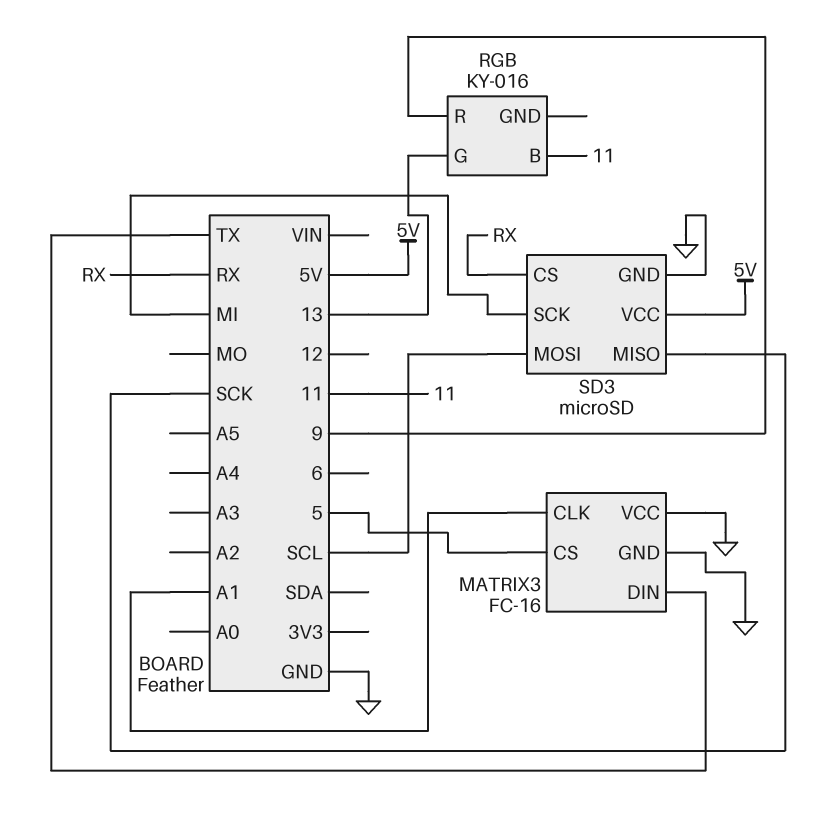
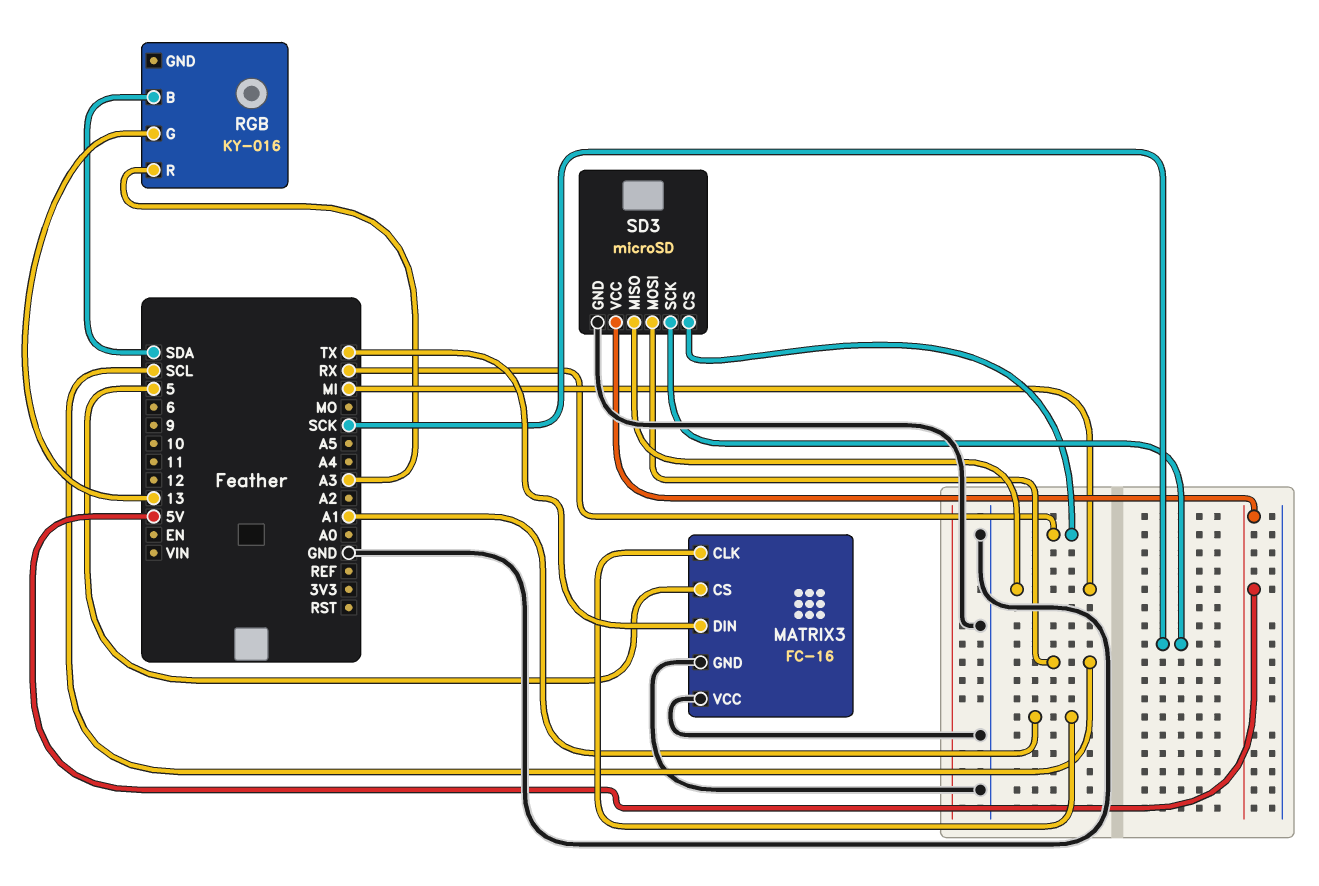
RGB pin B: 11 -> SDA
RGB pin R: 9 -> A3
SD3 pin MISO: SCK -> MI
SD3 pin SCK: MI -> SCK

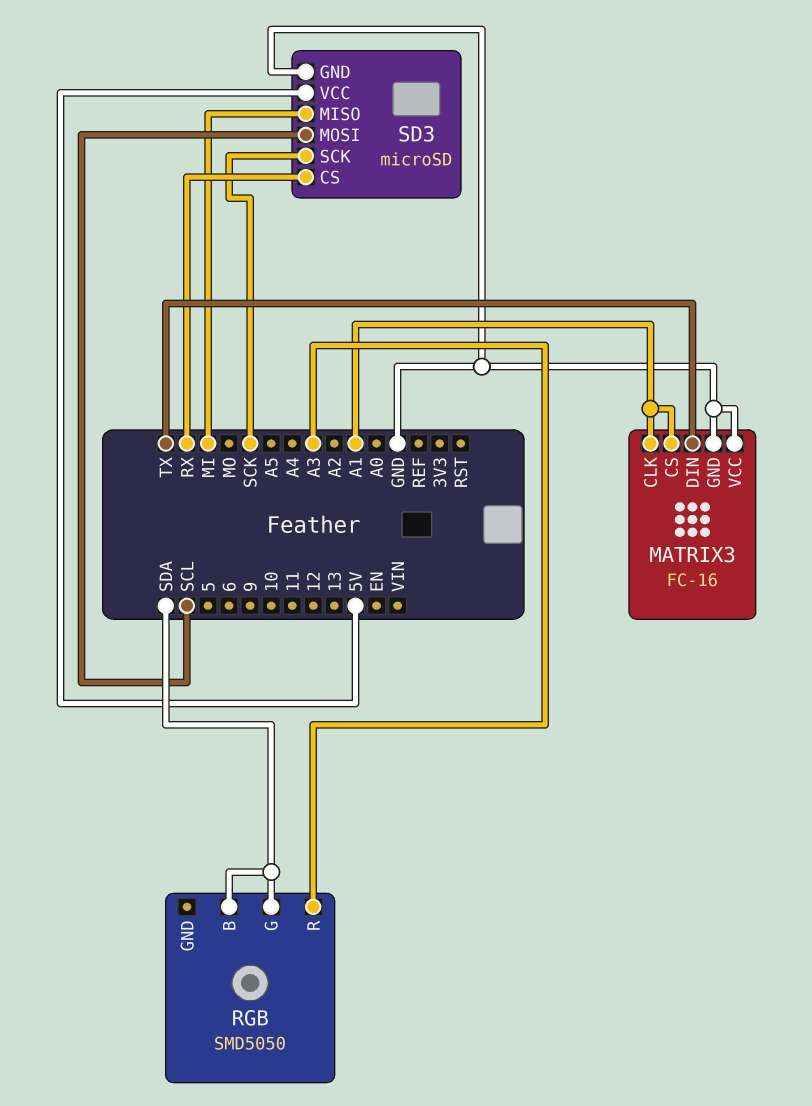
MATRIX3 pin CS: 5 -> A1
RGB: KY-016 -> SMD5050
RGB pin G: 13 -> SDA

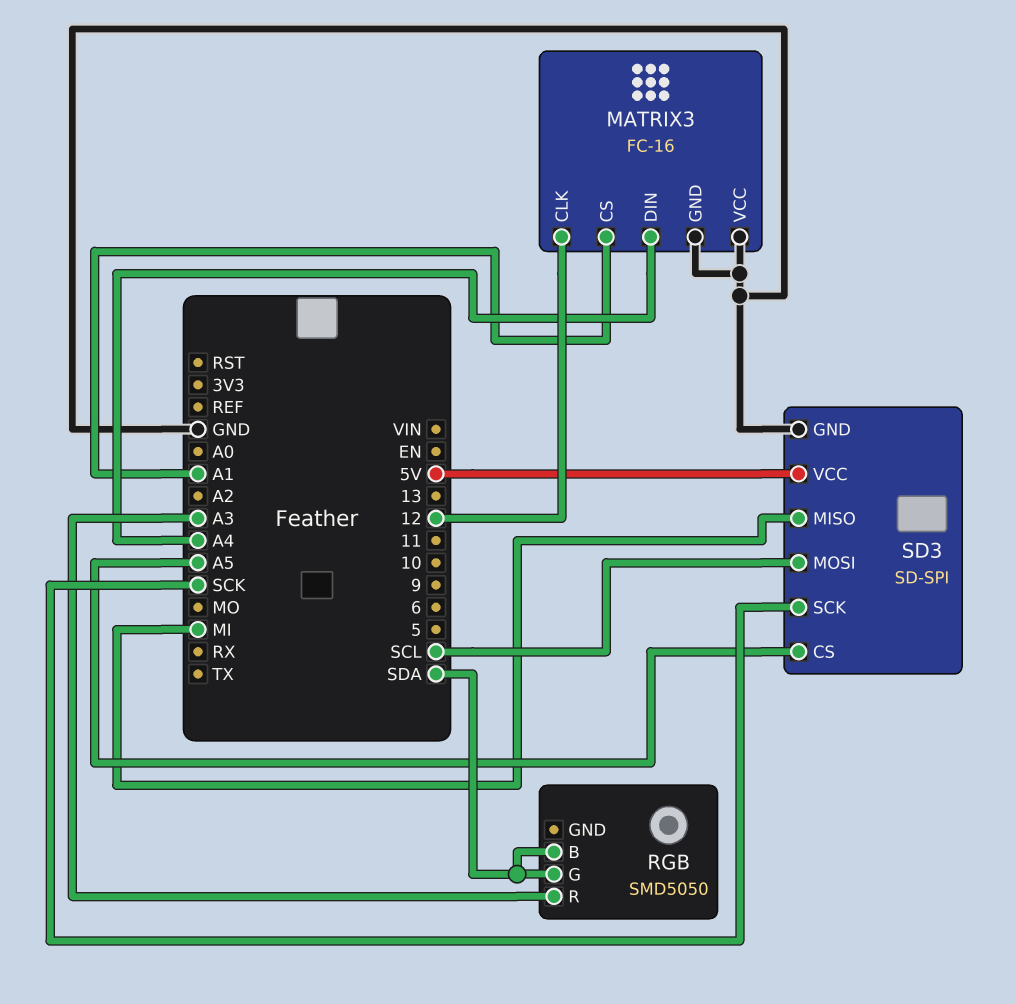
MATRIX3 pin CLK: A1 -> 12
MATRIX3 pin DIN: TX -> A4
SD3: microSD -> SD-SPI
SD3 pin CS: RX -> A5

